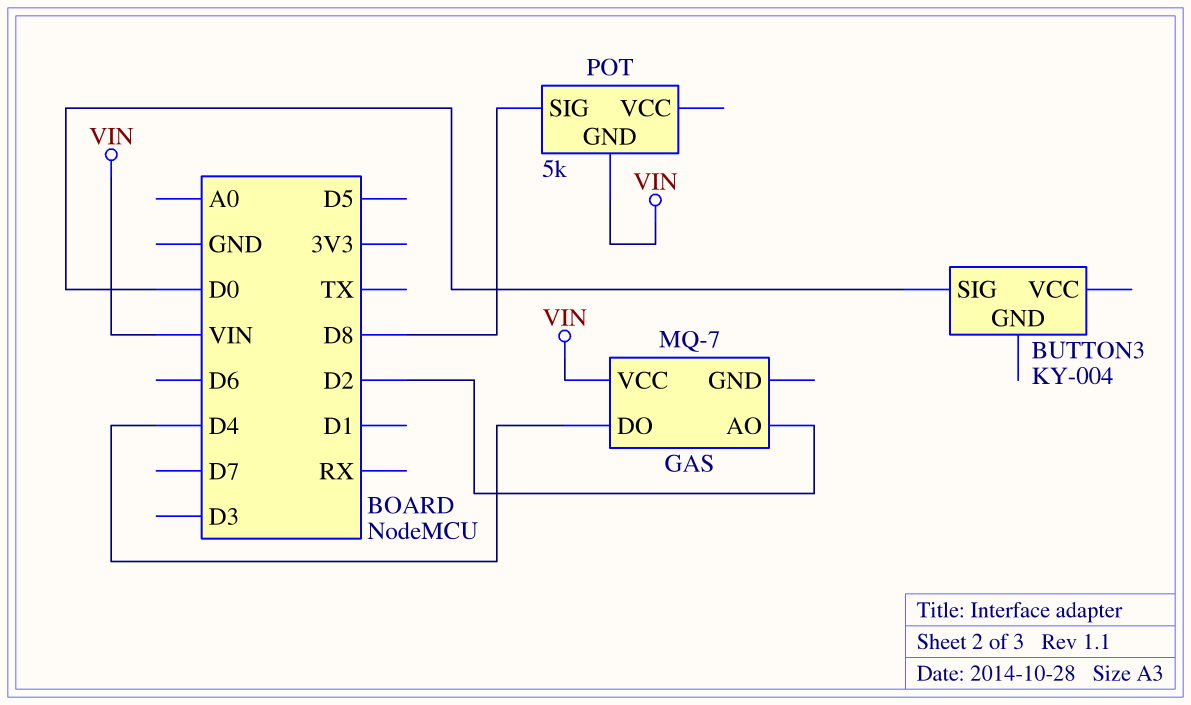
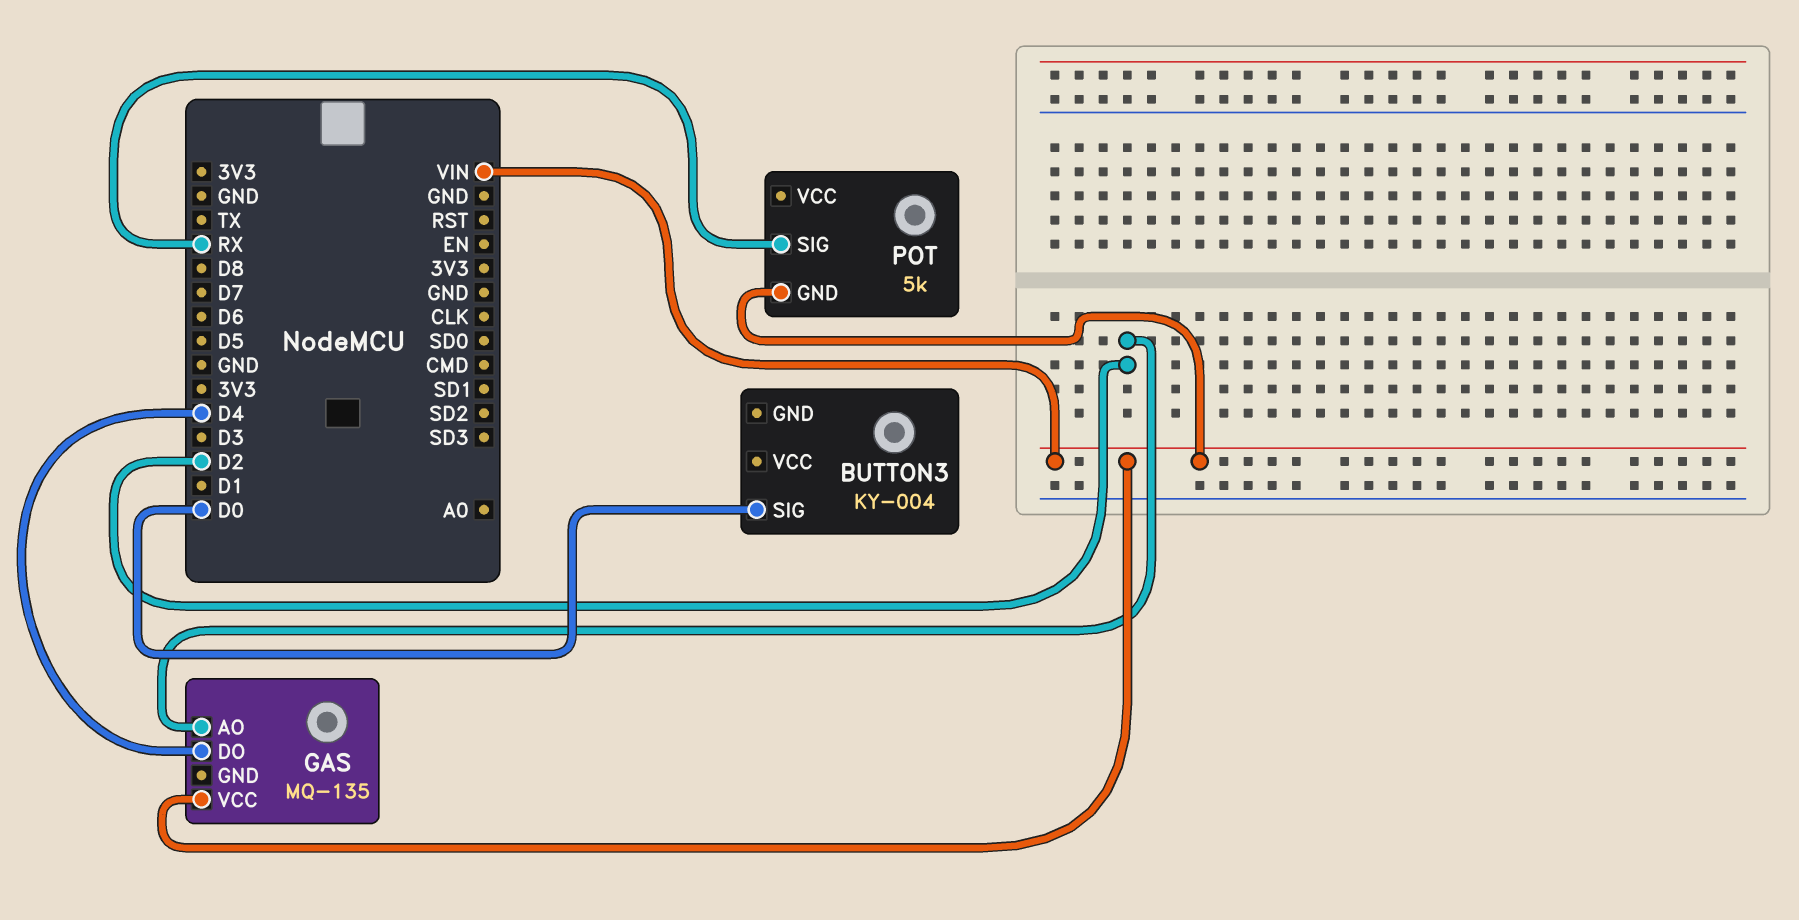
GAS: MQ-7 -> MQ-135
POT pin SIG: D8 -> RX

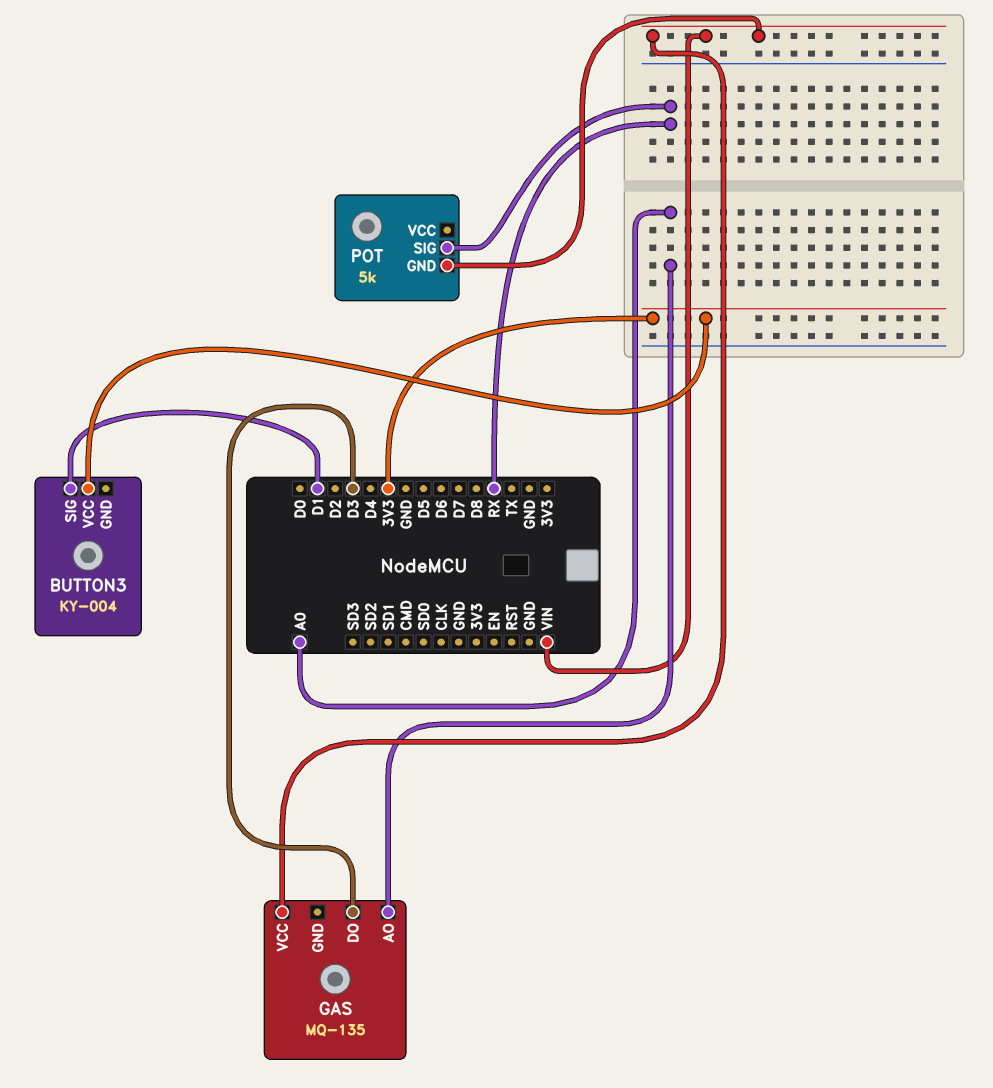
BUTTON3 pin SIG: D0 -> D1
BUTTON3 pin VCC: none -> 3V3
GAS pin AO: D2 -> A0
GAS pin DO: D4 -> D3

